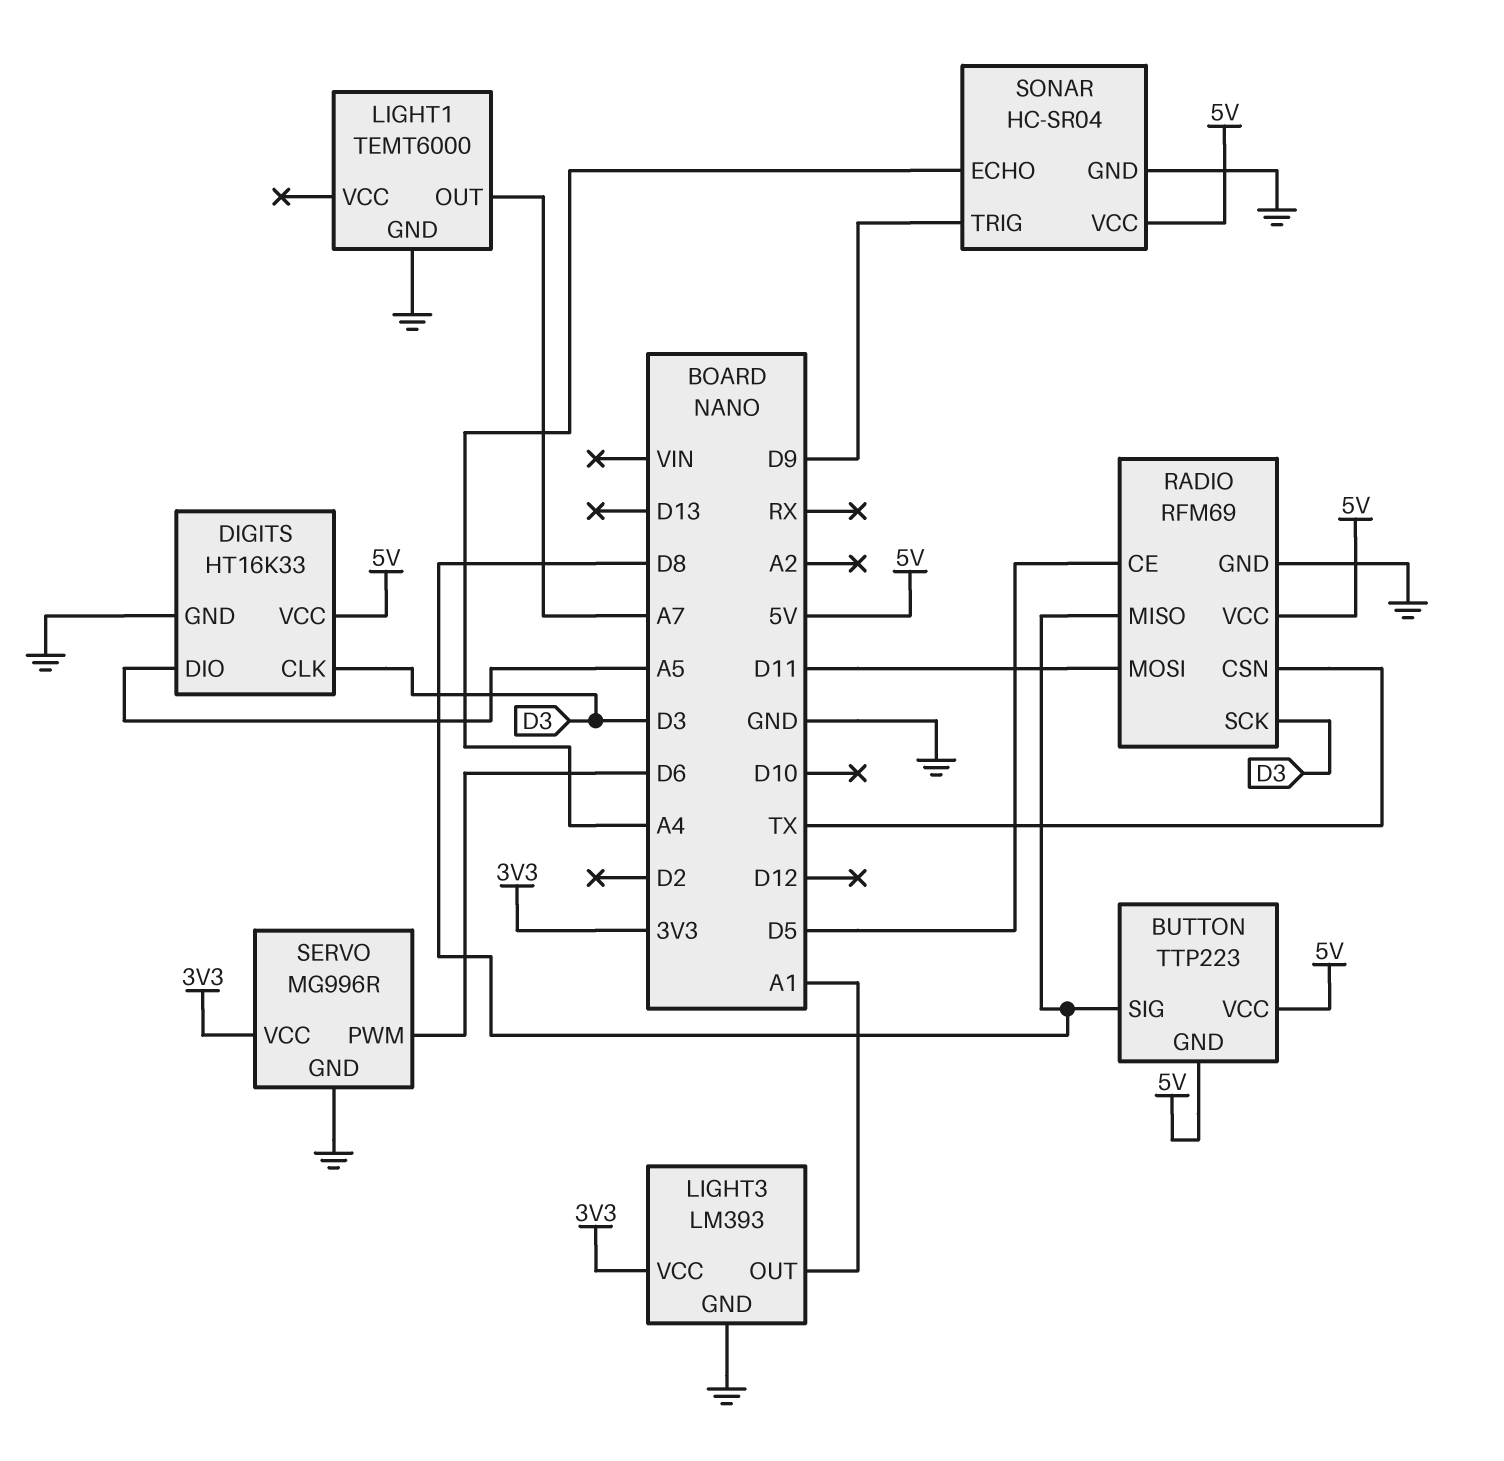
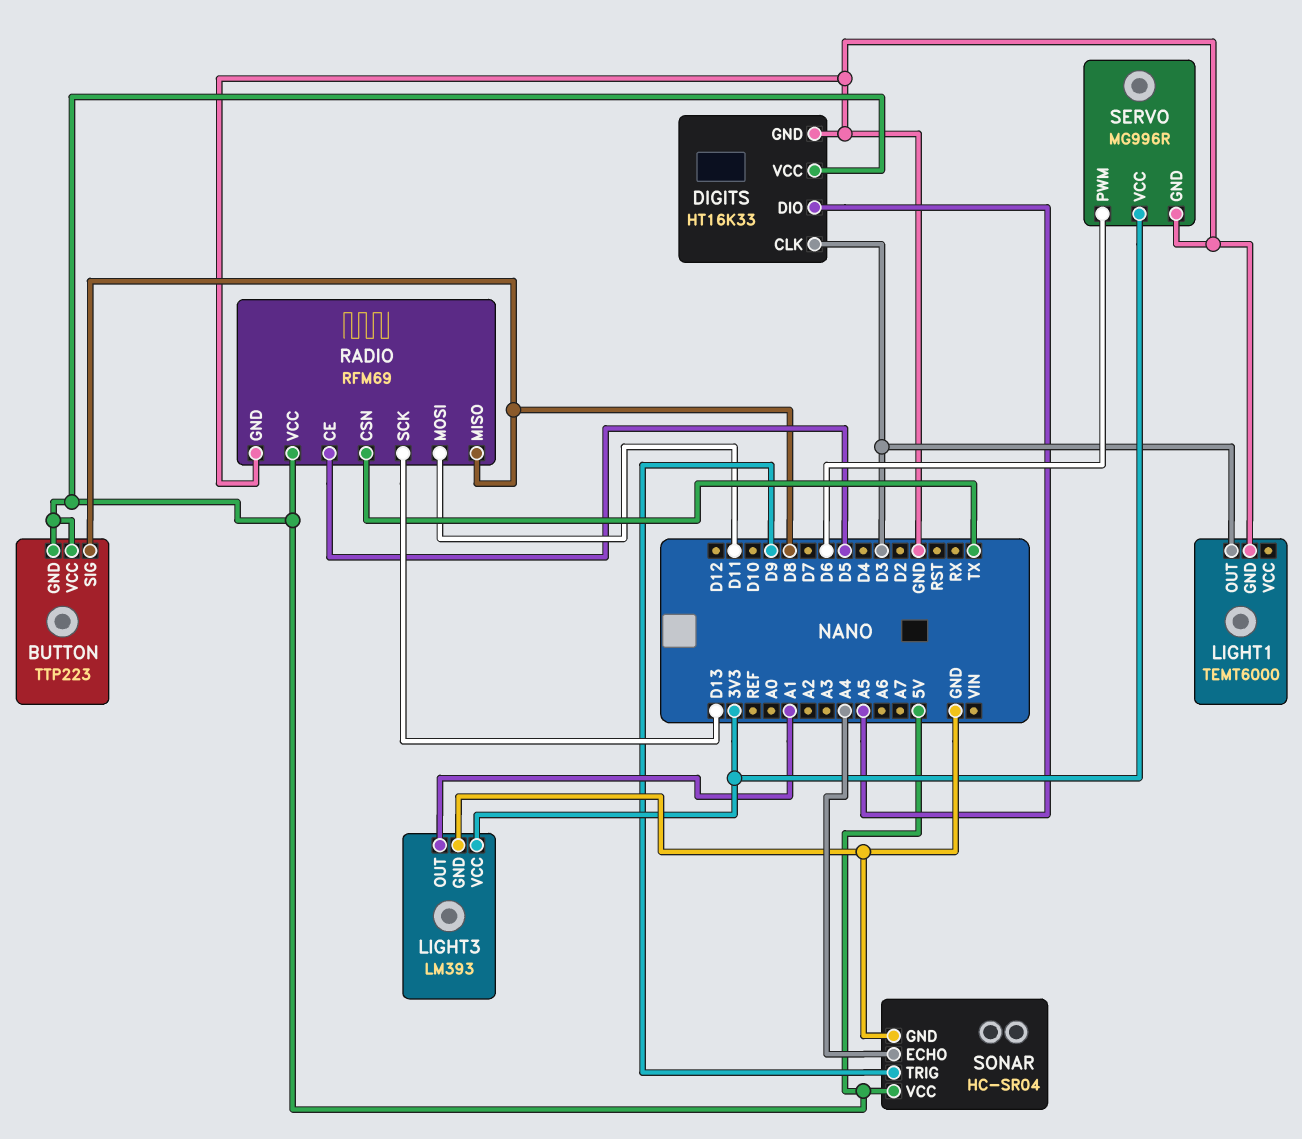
LIGHT1 pin OUT: A7 -> D3
RADIO pin SCK: D3 -> D13

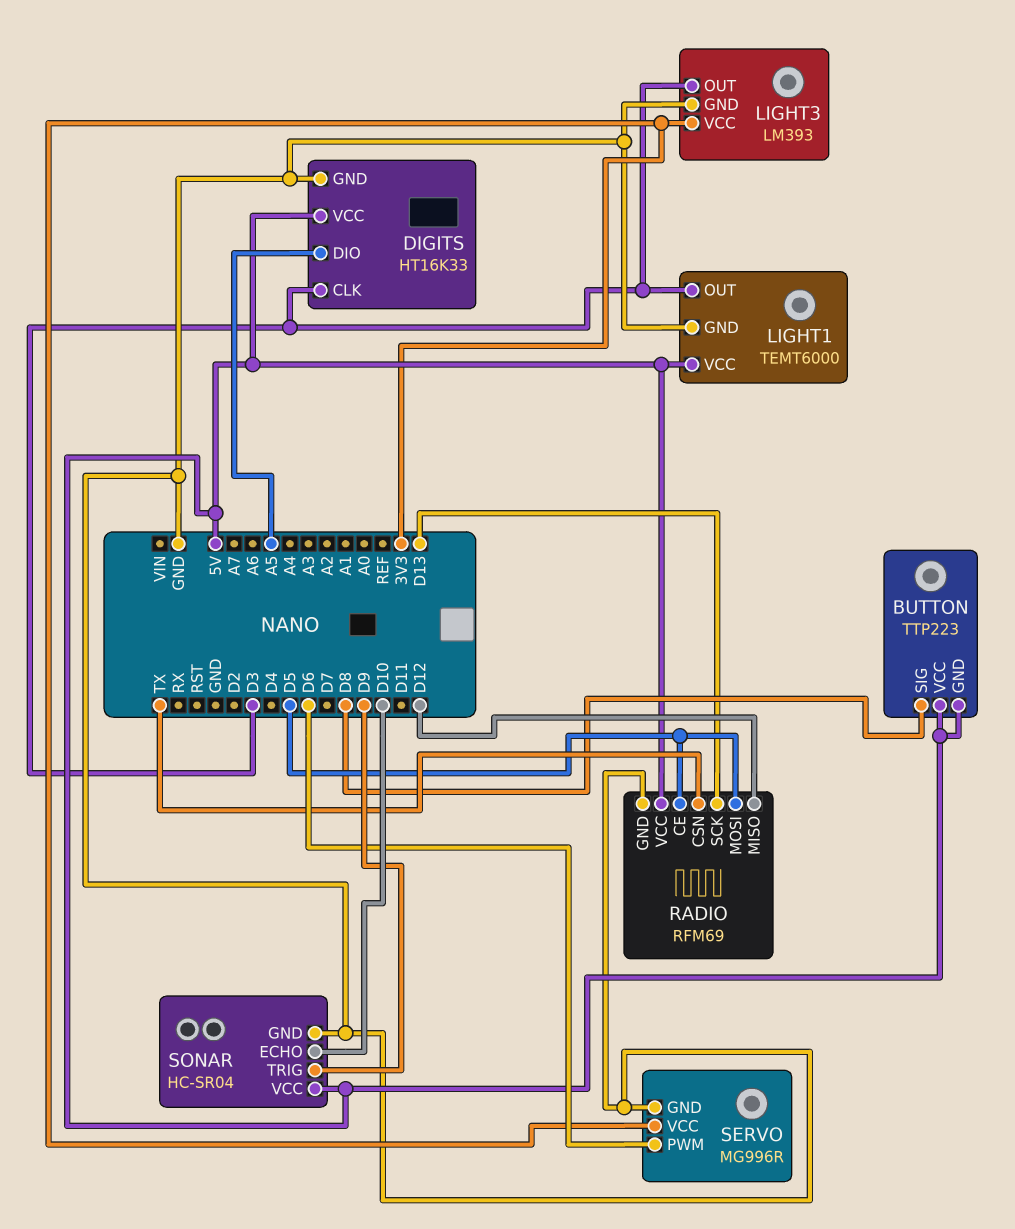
LIGHT1 pin VCC: none -> 5V
LIGHT3 pin OUT: A1 -> D3
RADIO pin MISO: D8 -> D12
RADIO pin MOSI: D11 -> D5
SONAR pin ECHO: A4 -> D10

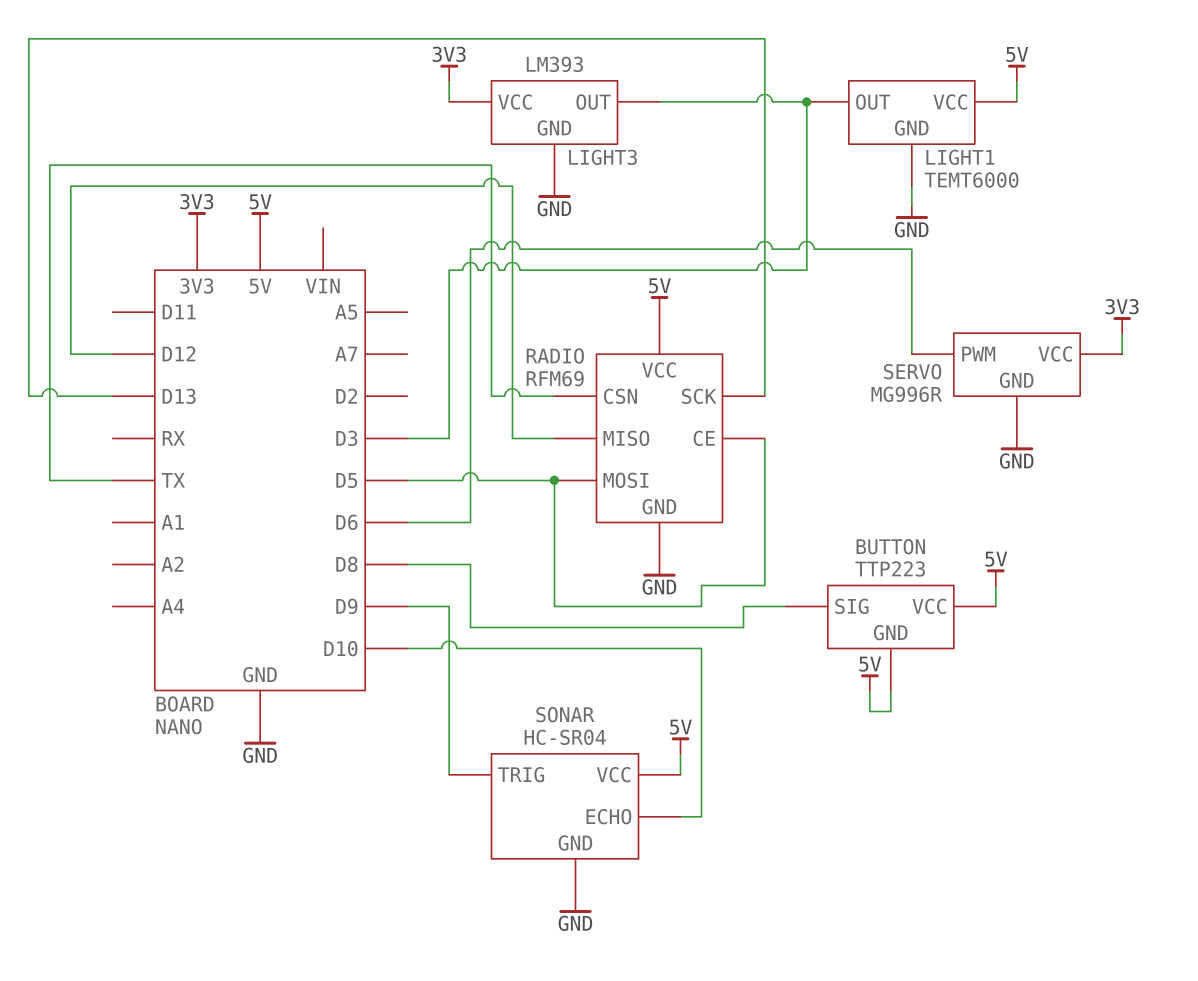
DIGITS: HT16K33 -> none
DIGITS pin CLK: D3 -> none
DIGITS pin DIO: A5 -> none
DIGITS pin GND: GND -> none
DIGITS pin VCC: 5V -> none

